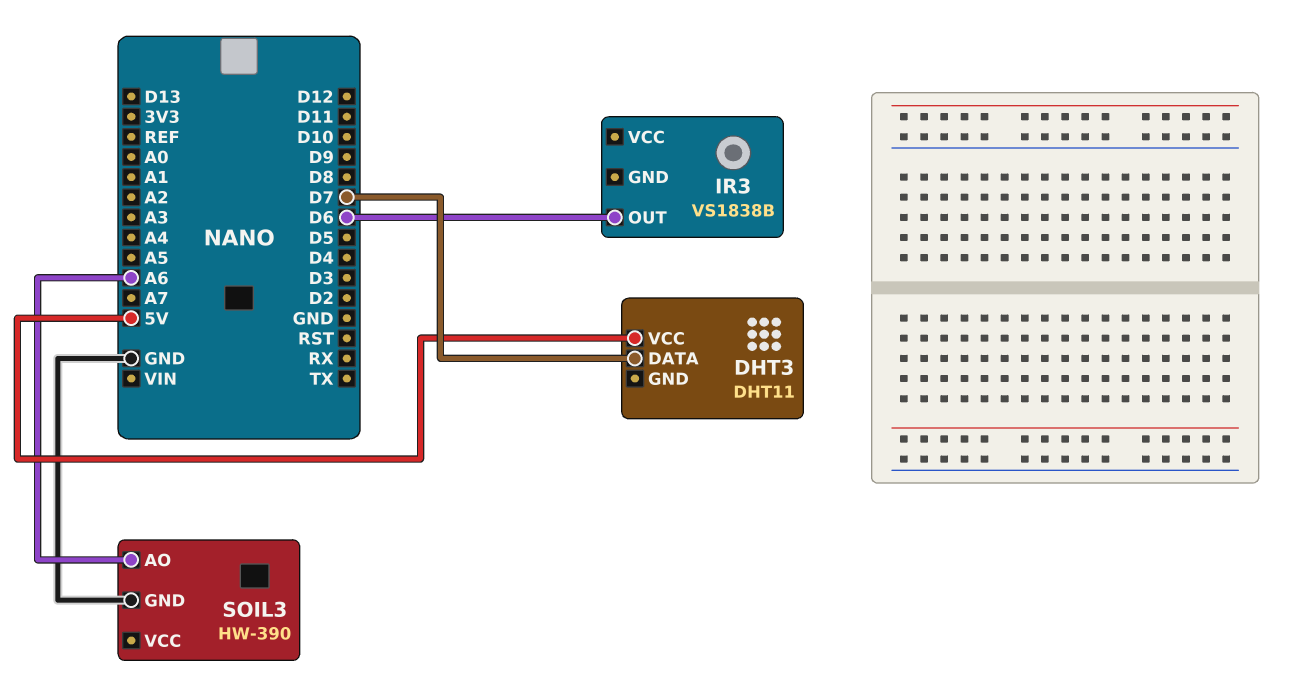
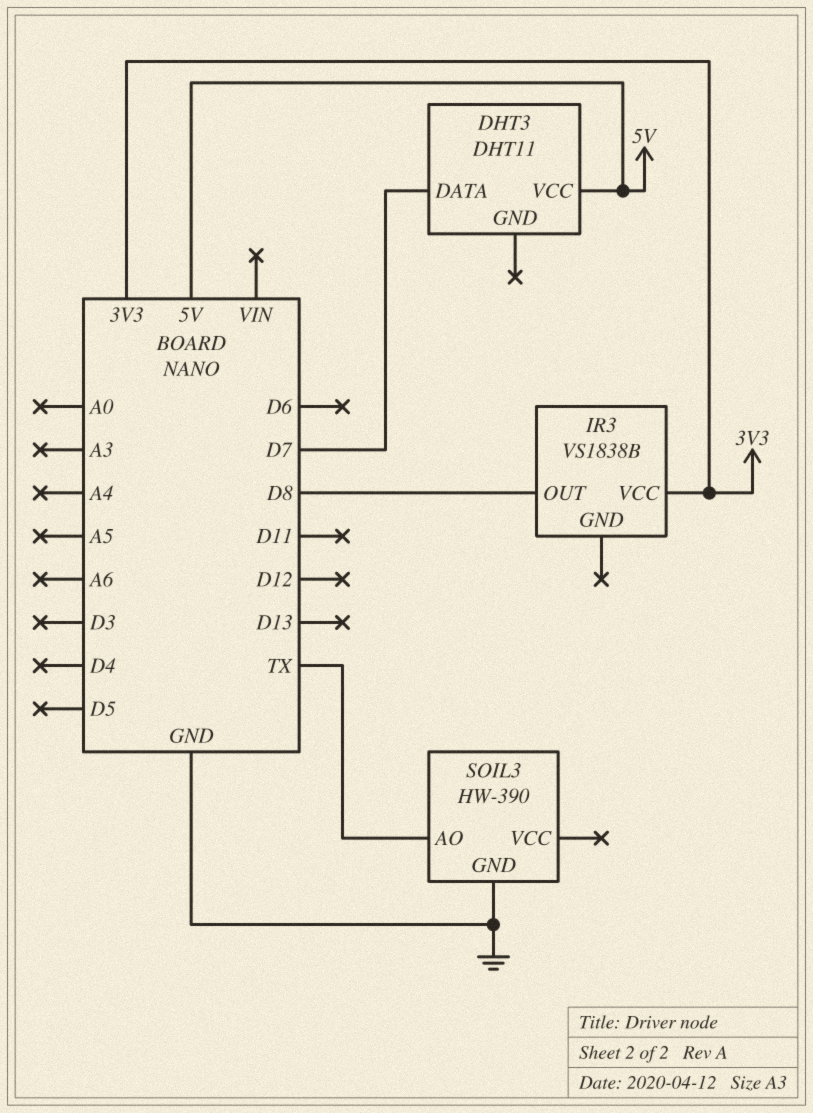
IR3 pin OUT: D6 -> D8
IR3 pin VCC: none -> 3V3
SOIL3 pin AO: A6 -> TX

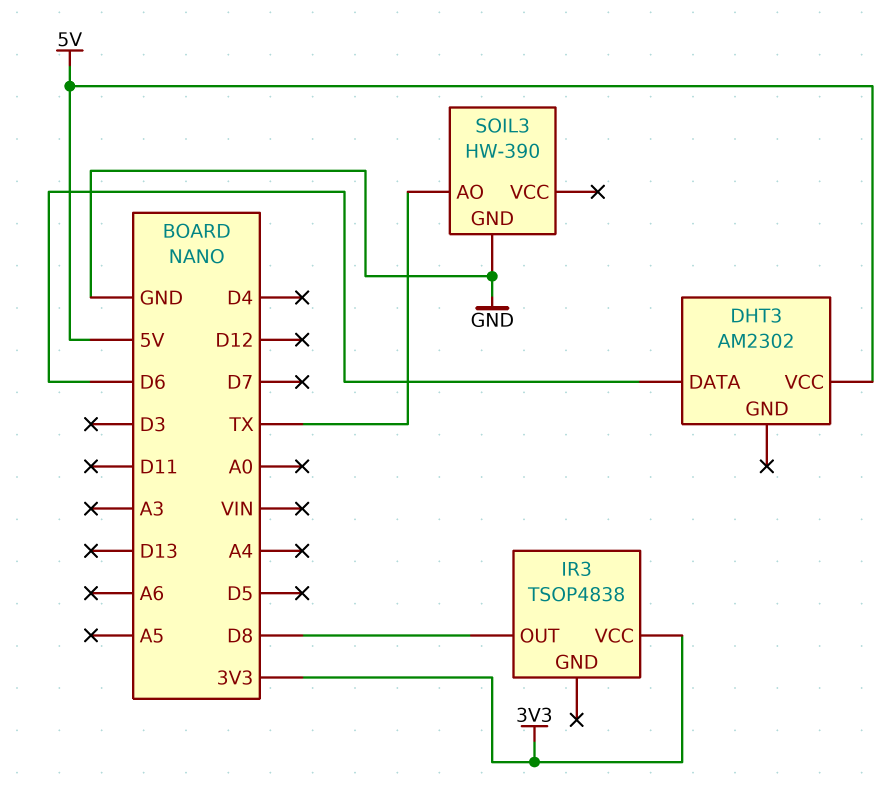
DHT3: DHT11 -> AM2302
DHT3 pin DATA: D7 -> D6
IR3: VS1838B -> TSOP4838

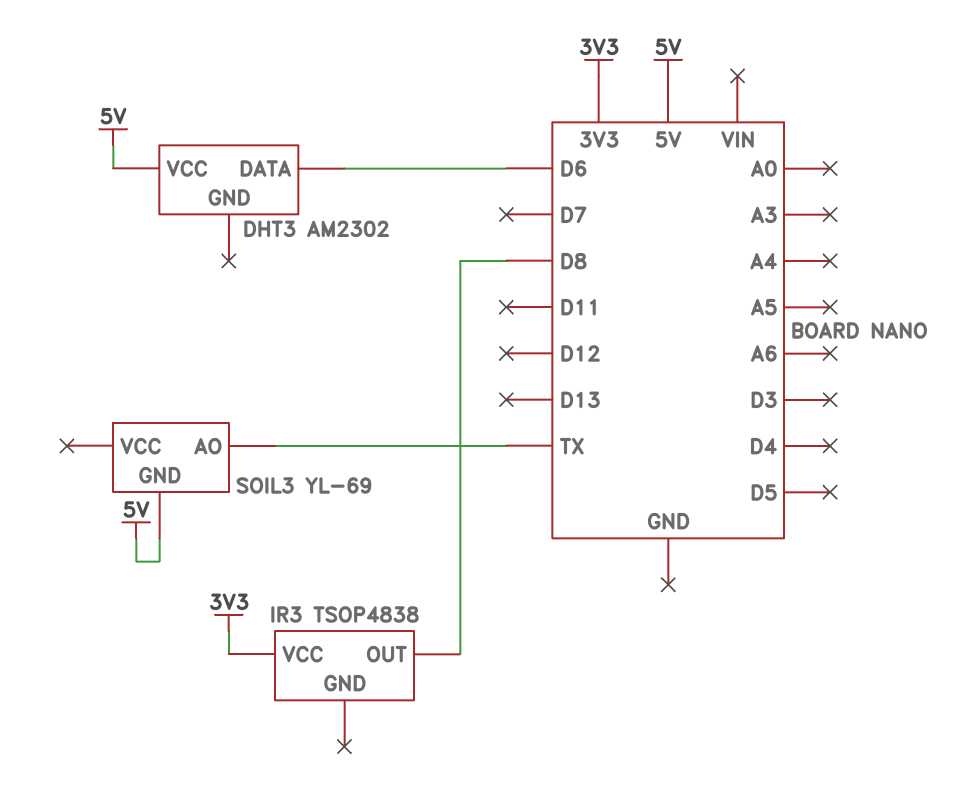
SOIL3: HW-390 -> YL-69
SOIL3 pin GND: GND -> 5V

